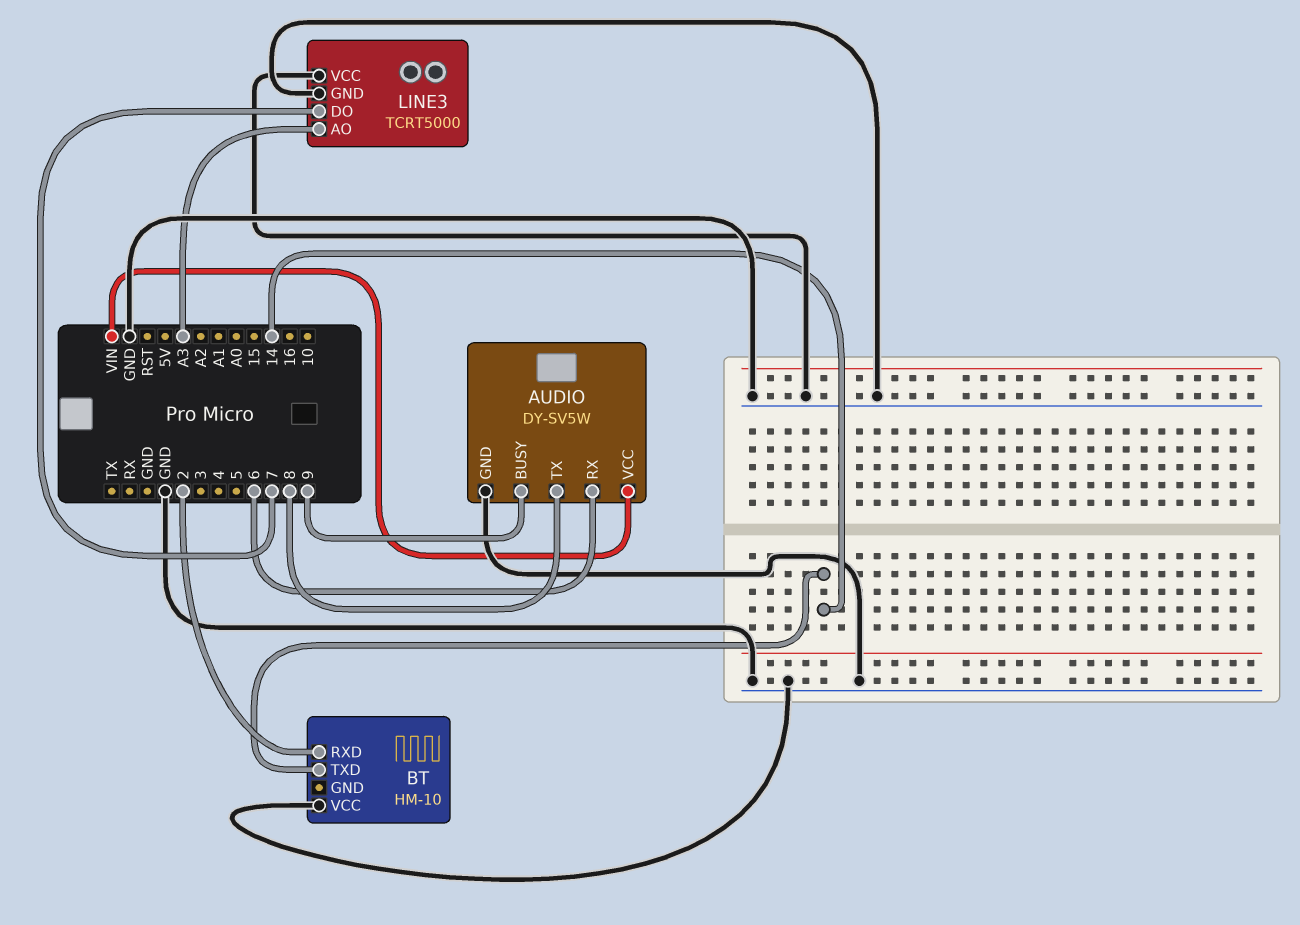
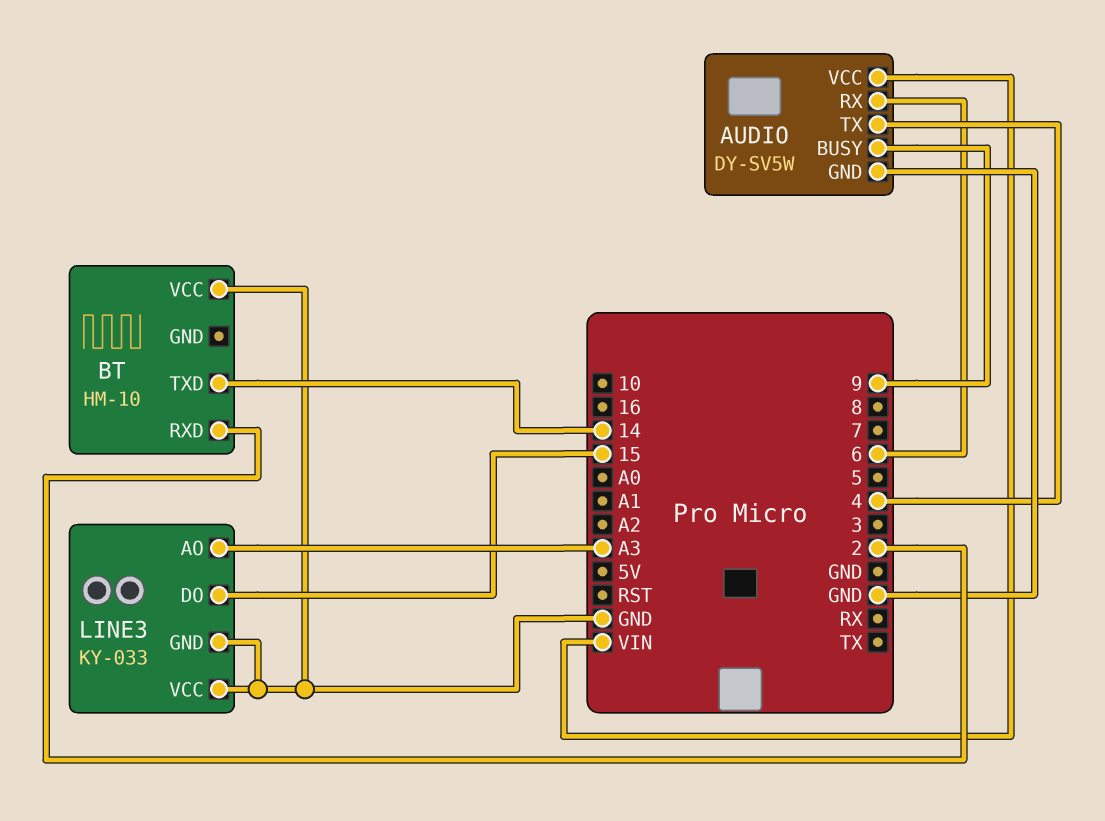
AUDIO pin TX: 8 -> 4
LINE3: TCRT5000 -> KY-033
LINE3 pin DO: 7 -> 15

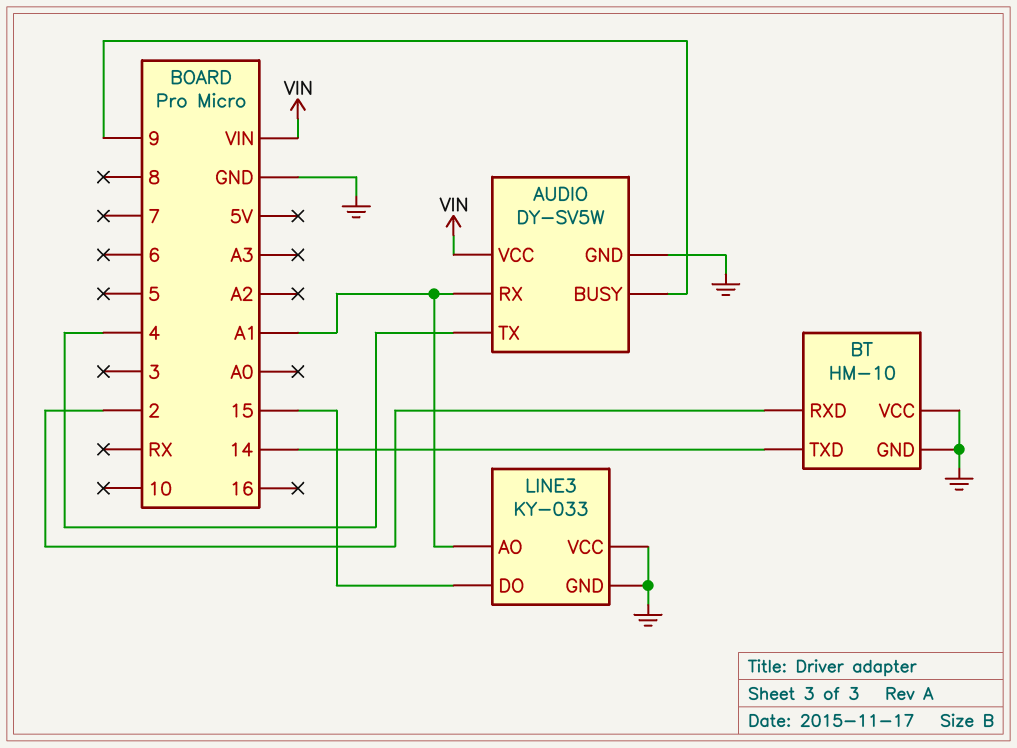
AUDIO pin RX: 6 -> A1
BT pin GND: none -> GND
LINE3 pin AO: A3 -> A1

